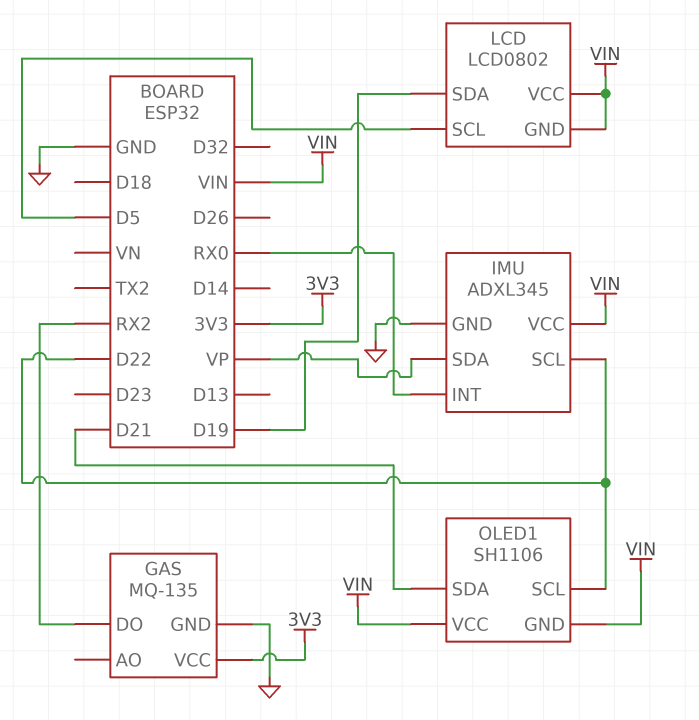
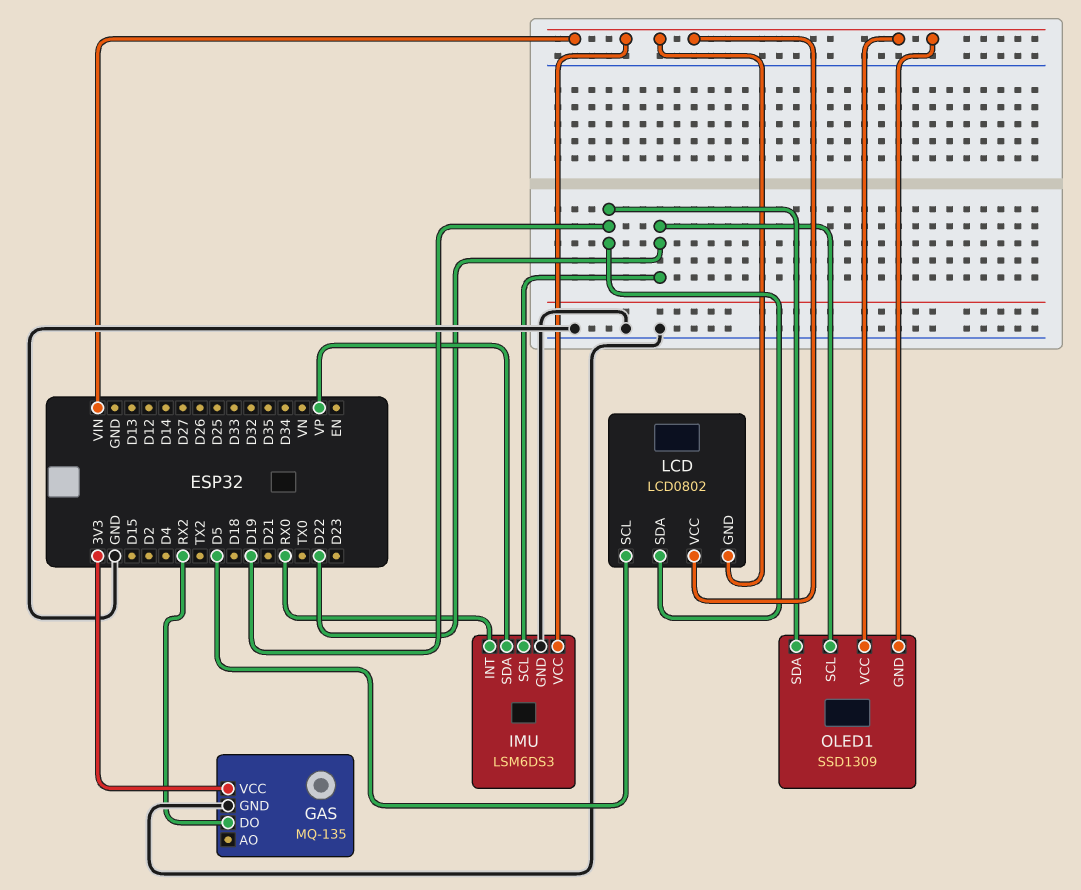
IMU: ADXL345 -> LSM6DS3
OLED1: SH1106 -> SSD1309
OLED1 pin SDA: D21 -> D19

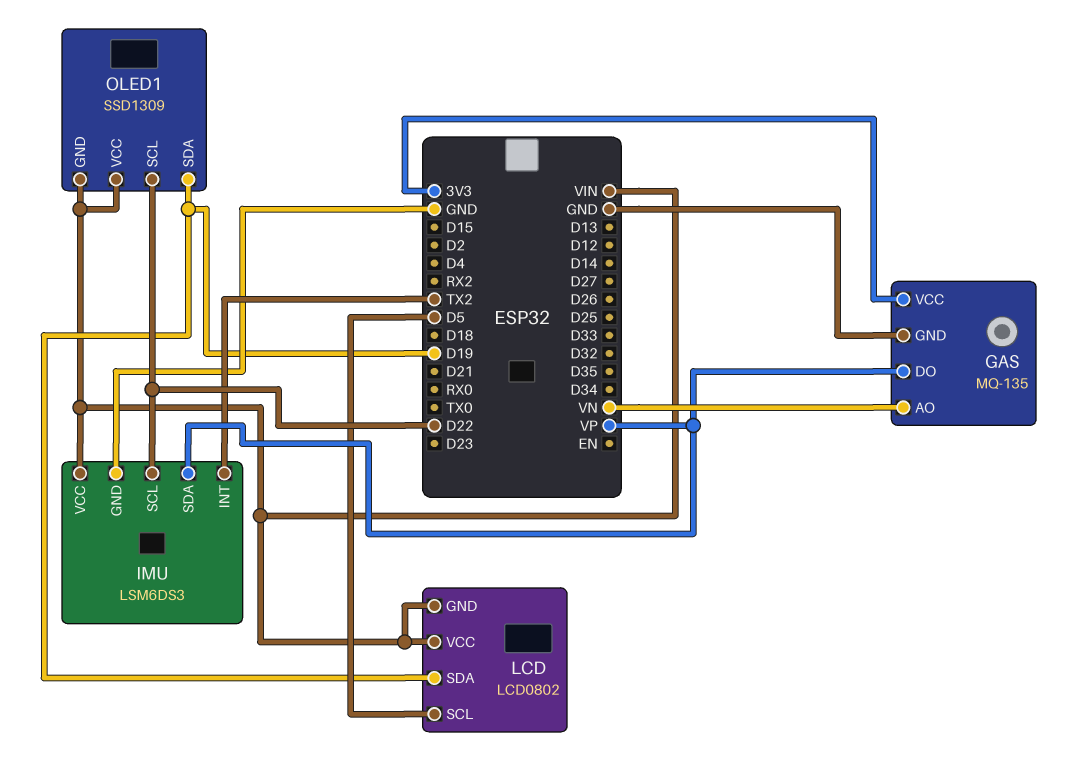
GAS pin AO: none -> VN
GAS pin DO: RX2 -> VP
IMU pin INT: RX0 -> TX2

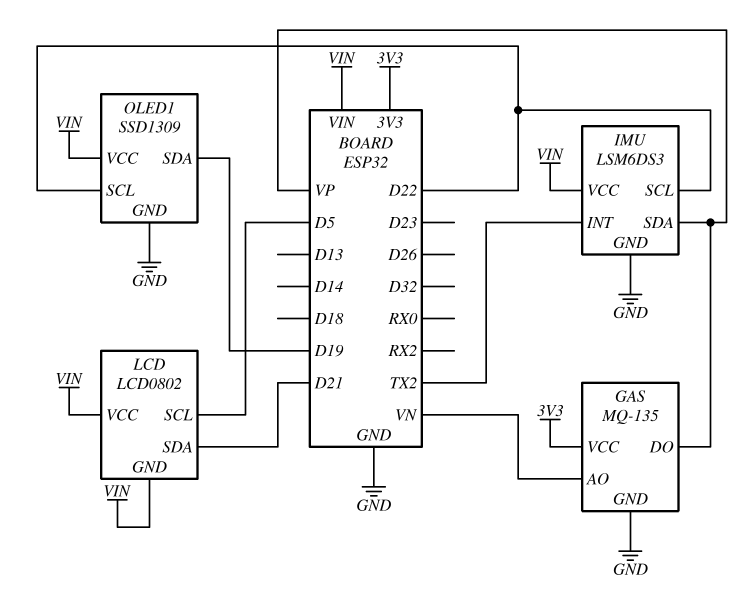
LCD pin SDA: D19 -> D21
OLED1 pin GND: VIN -> GND

